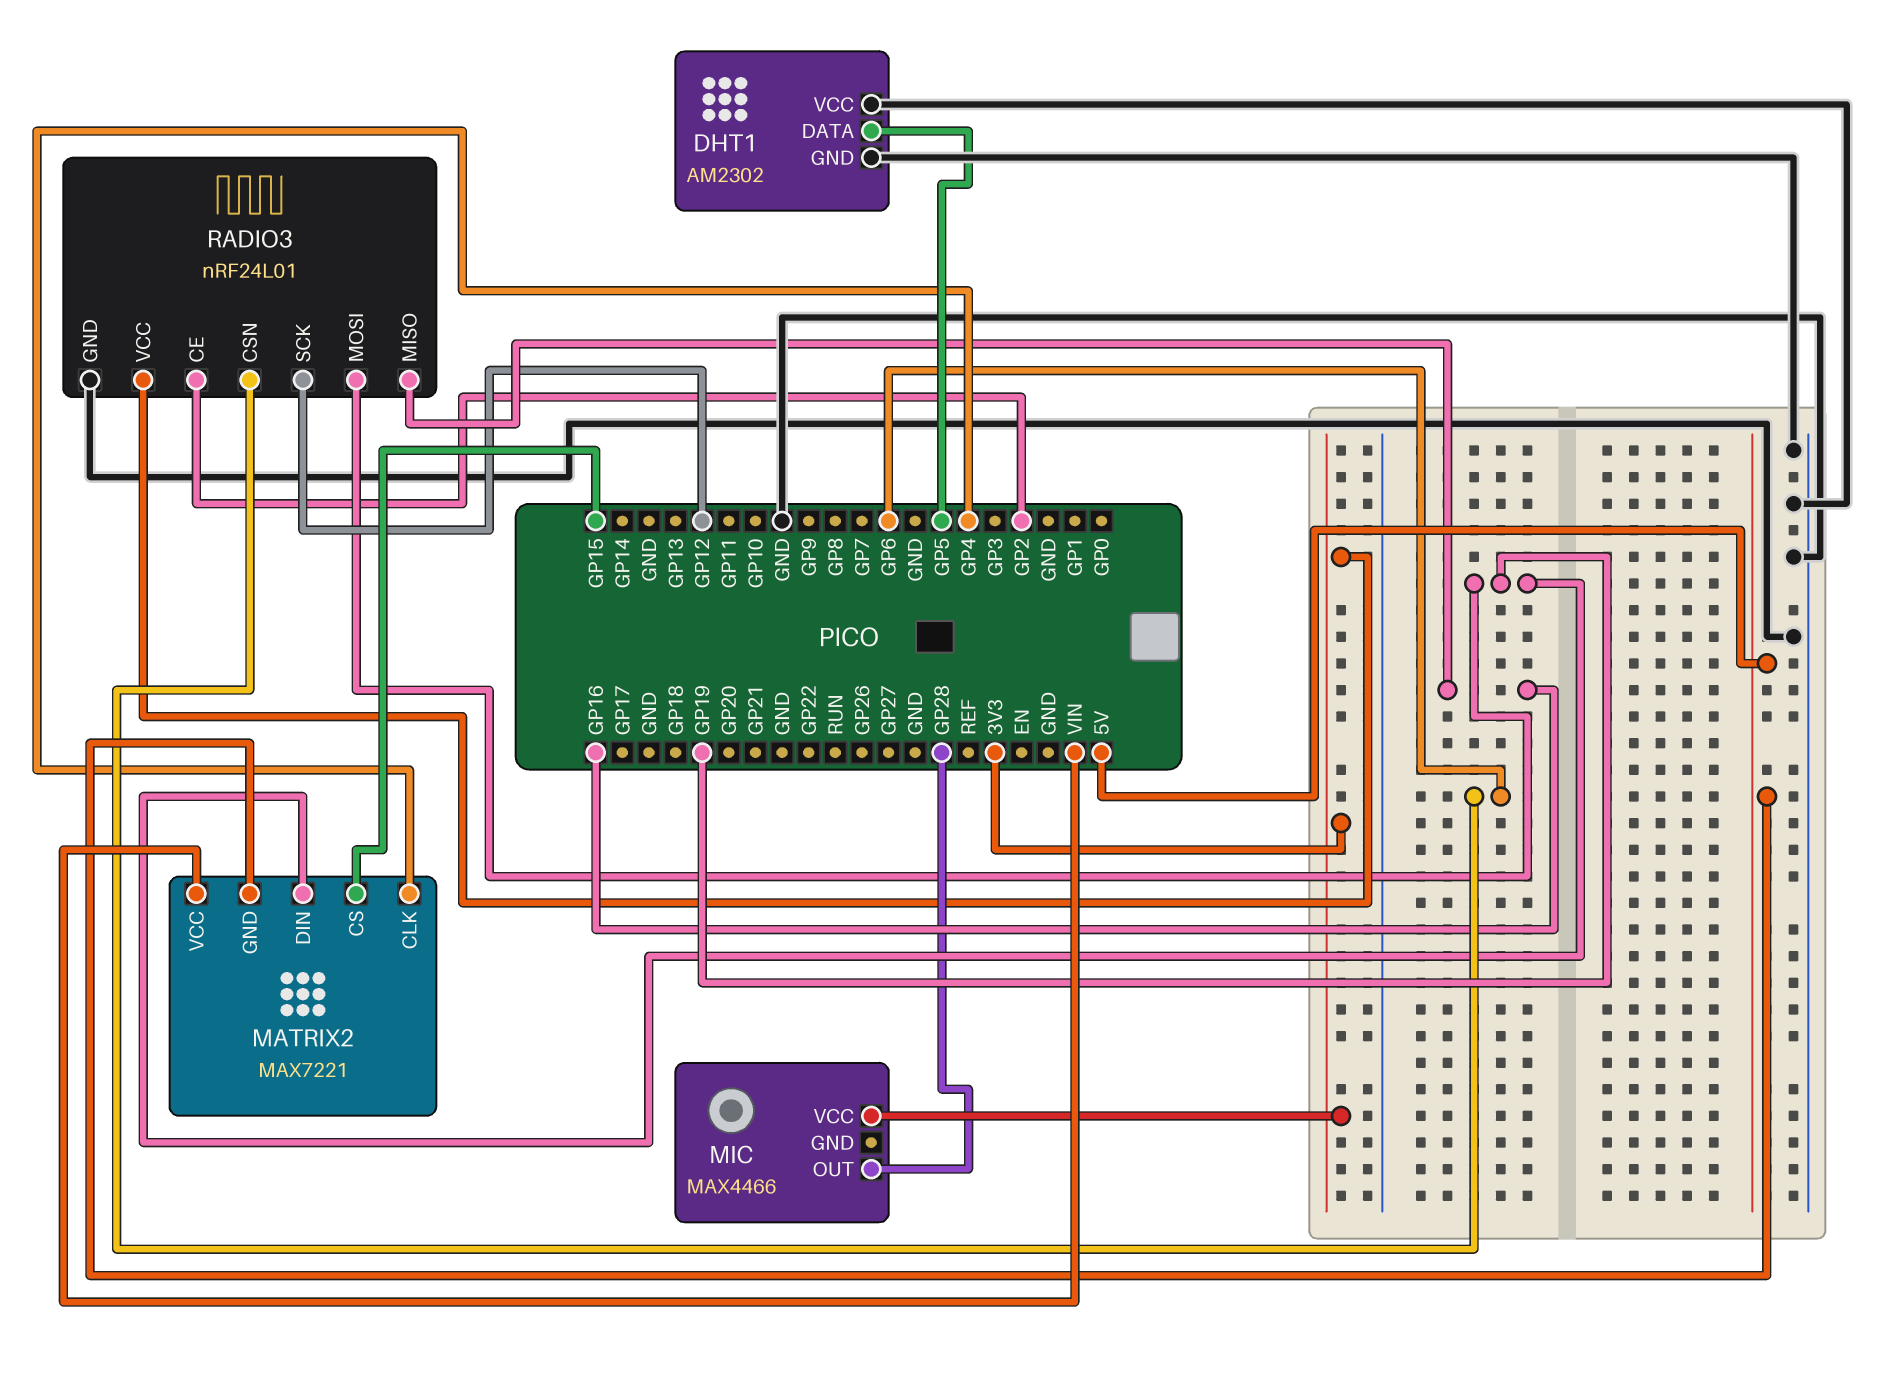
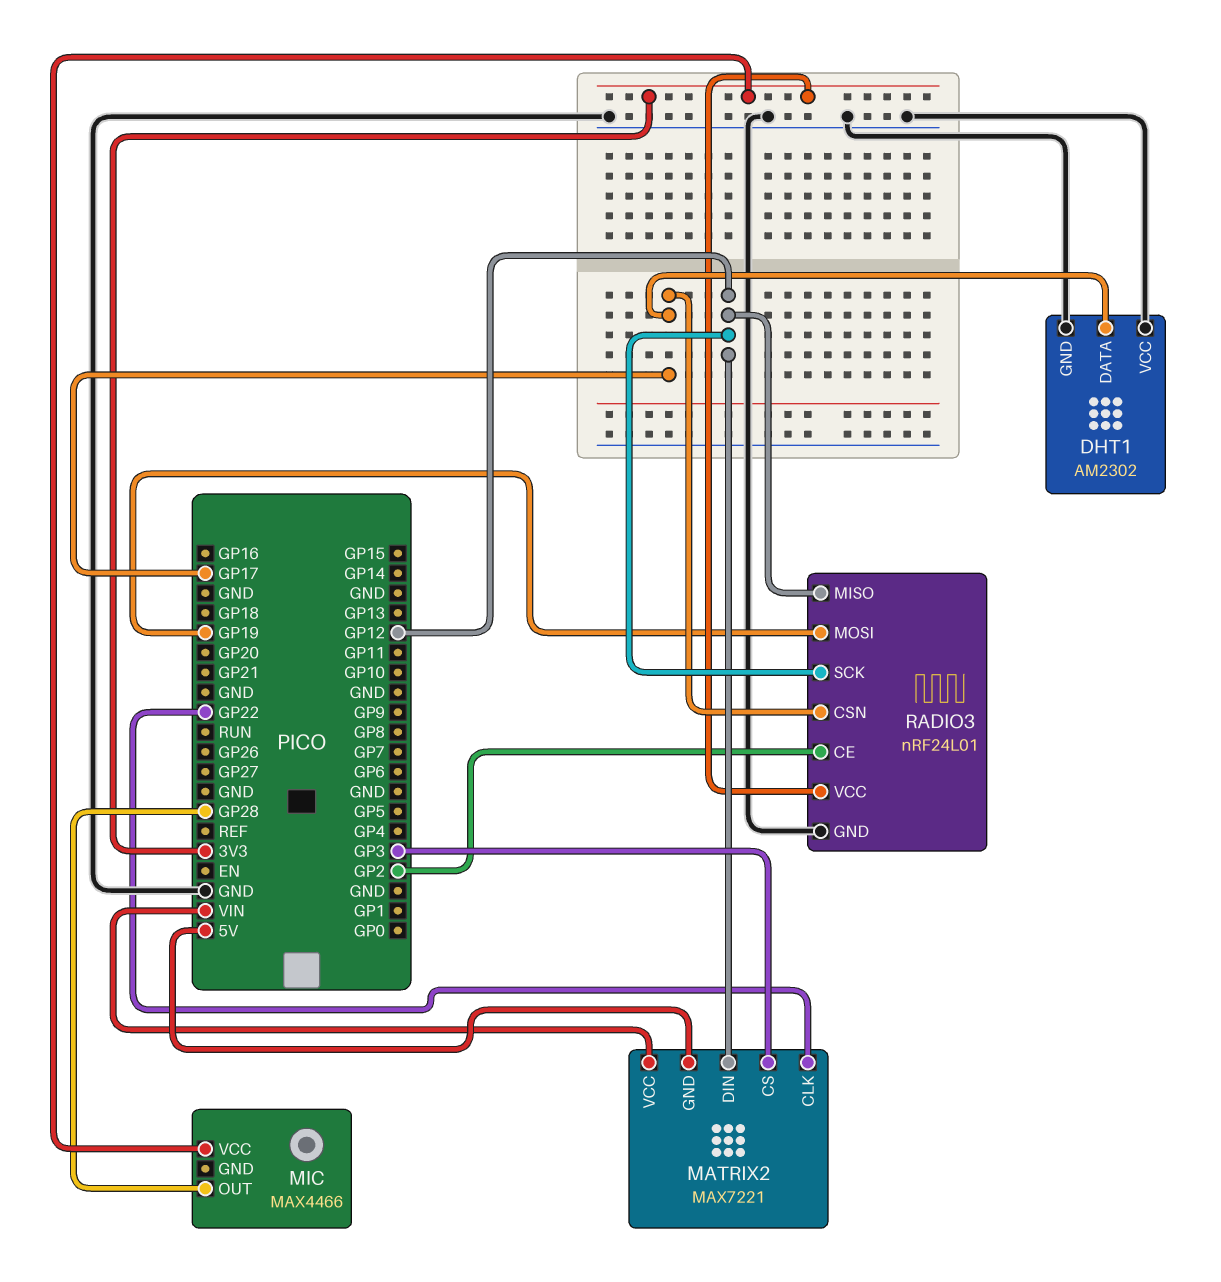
DHT1 pin DATA: GP5 -> GP17
MATRIX2 pin CLK: GP4 -> GP22
MATRIX2 pin CS: GP15 -> GP3
MATRIX2 pin DIN: GP19 -> GP12
RADIO3 pin CSN: GP6 -> GP17
RADIO3 pin MISO: GP16 -> GP12

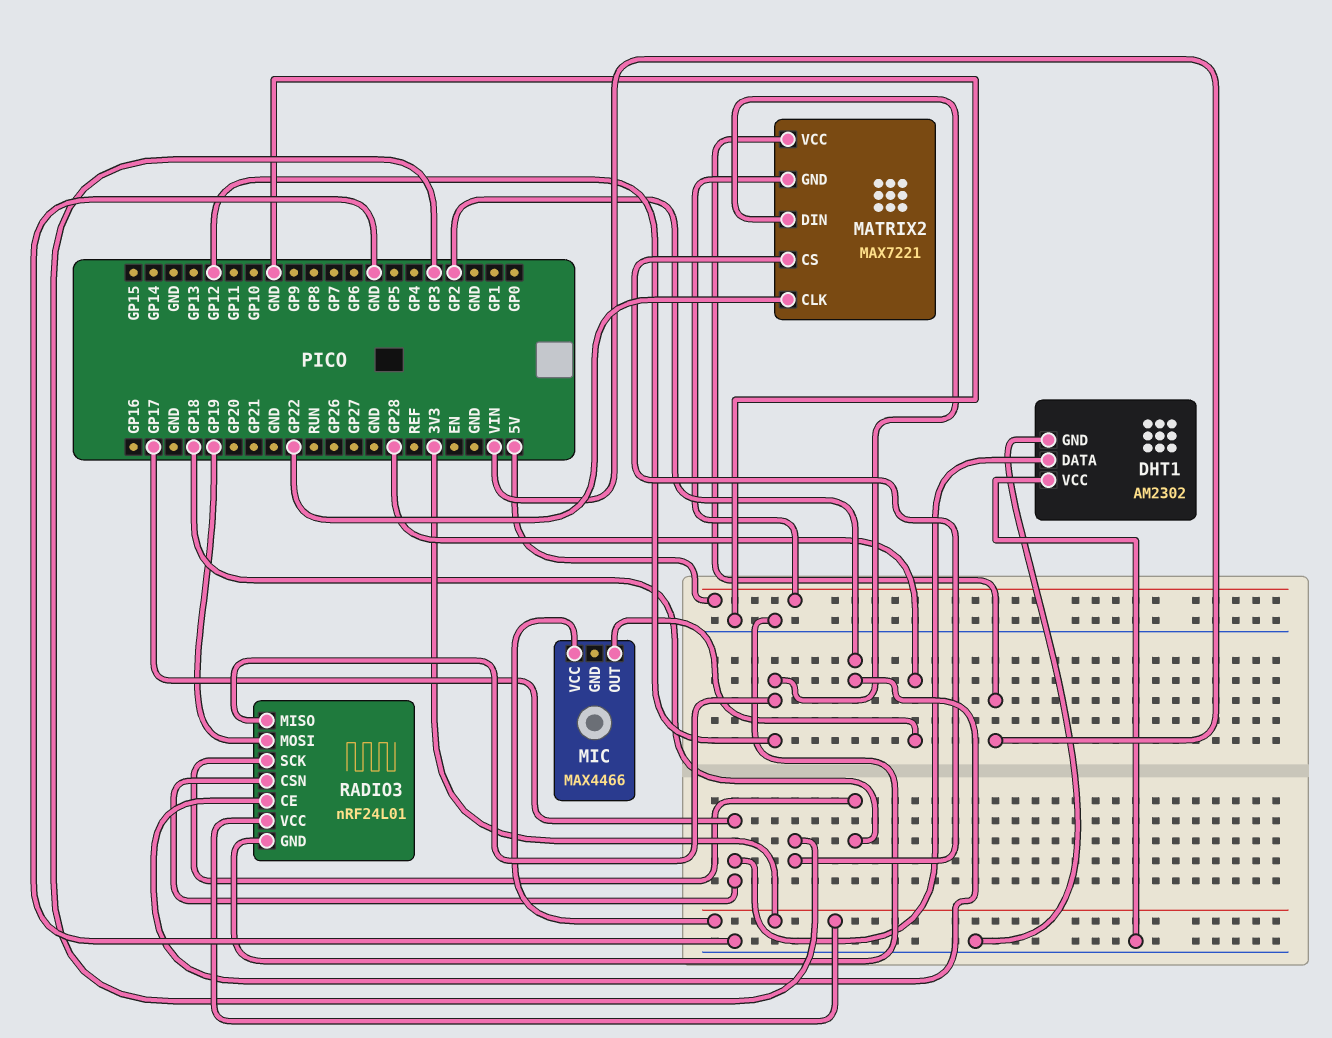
RADIO3 pin SCK: GP12 -> GP18

